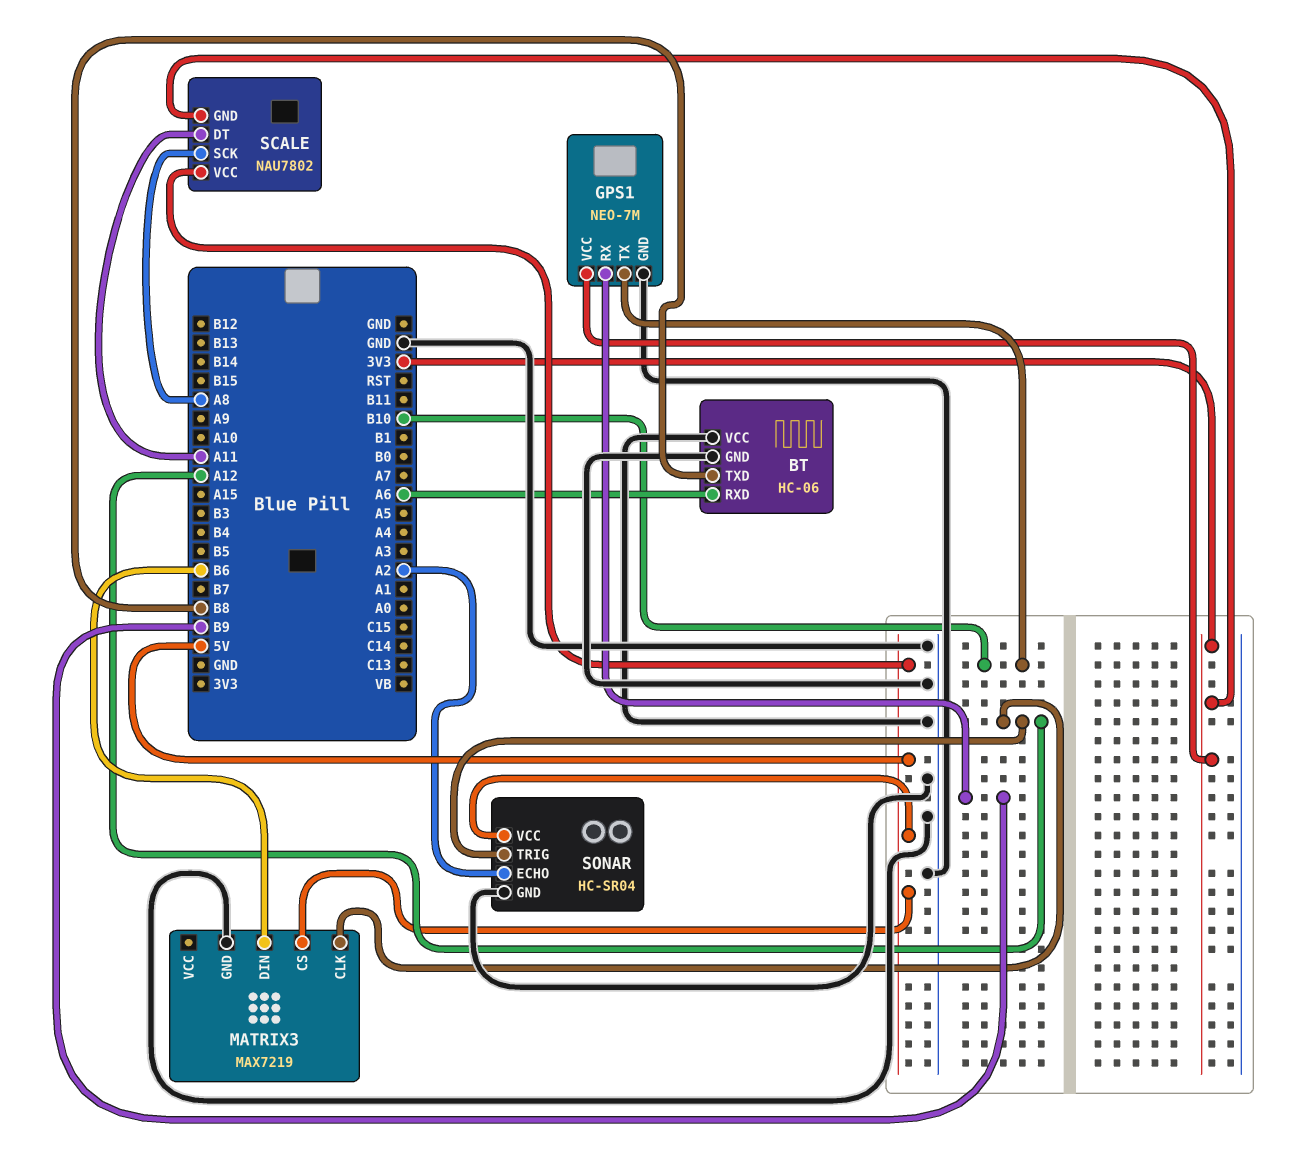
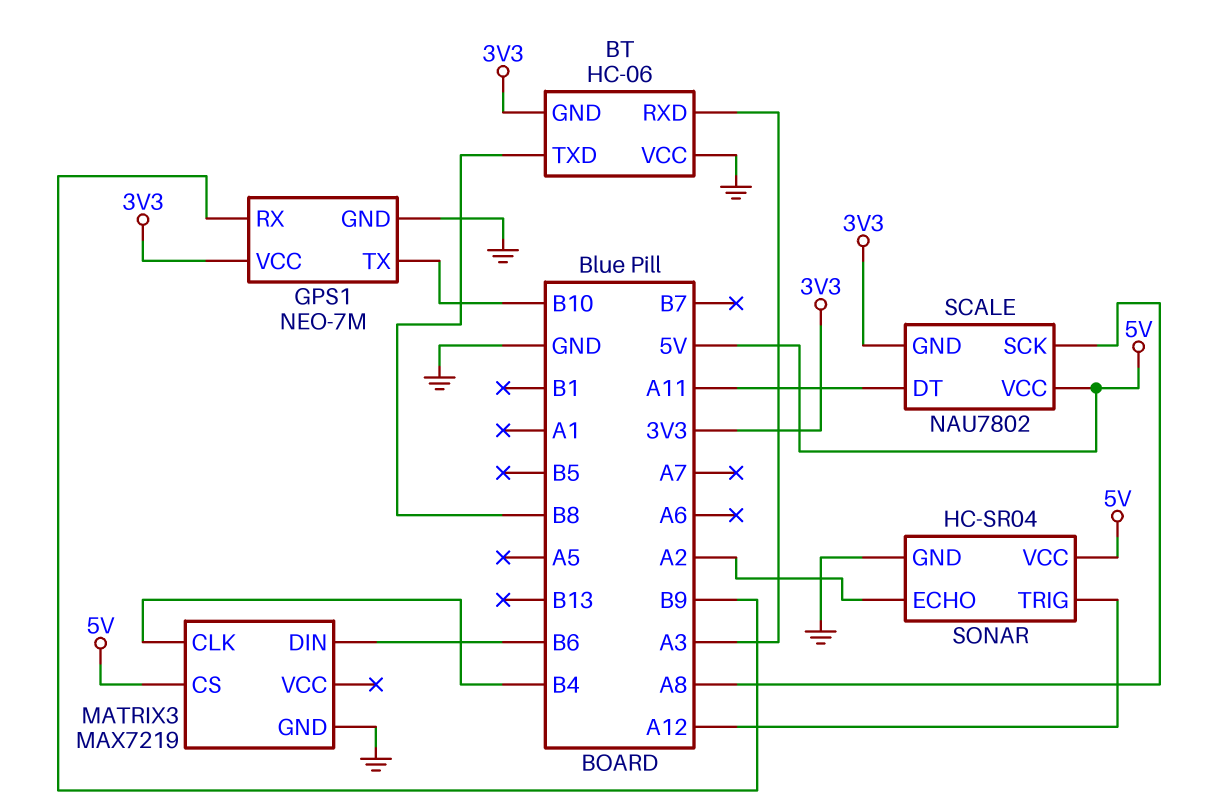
BT pin GND: GND -> 3V3
BT pin RXD: A6 -> A3
MATRIX3 pin CLK: A12 -> B4

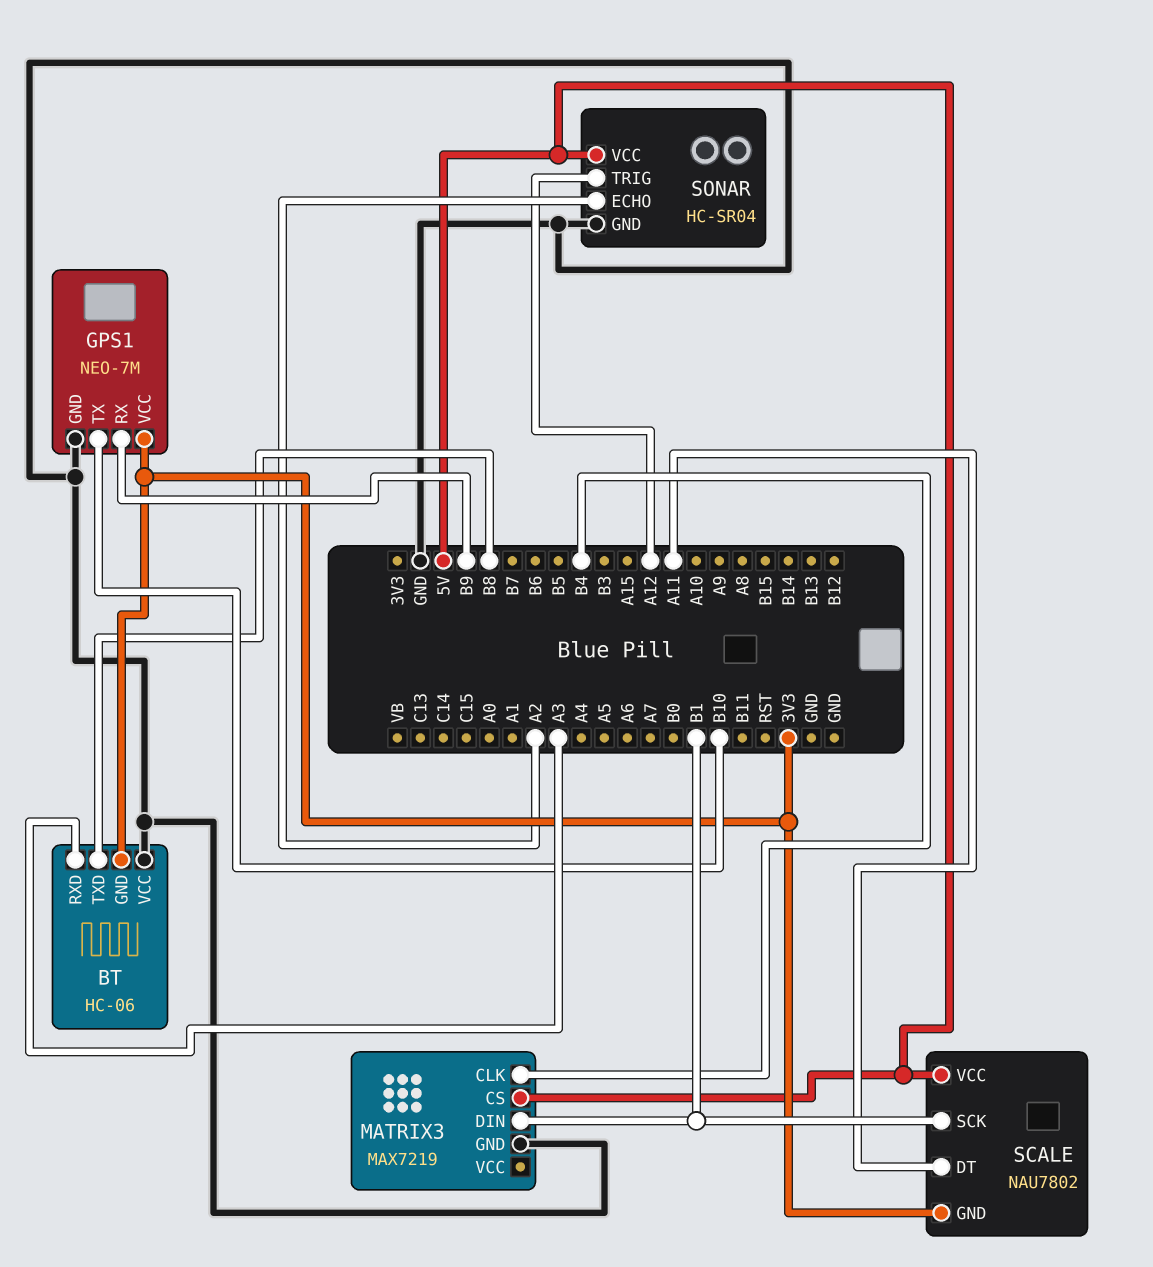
MATRIX3 pin DIN: B6 -> B1
SCALE pin SCK: A8 -> B1

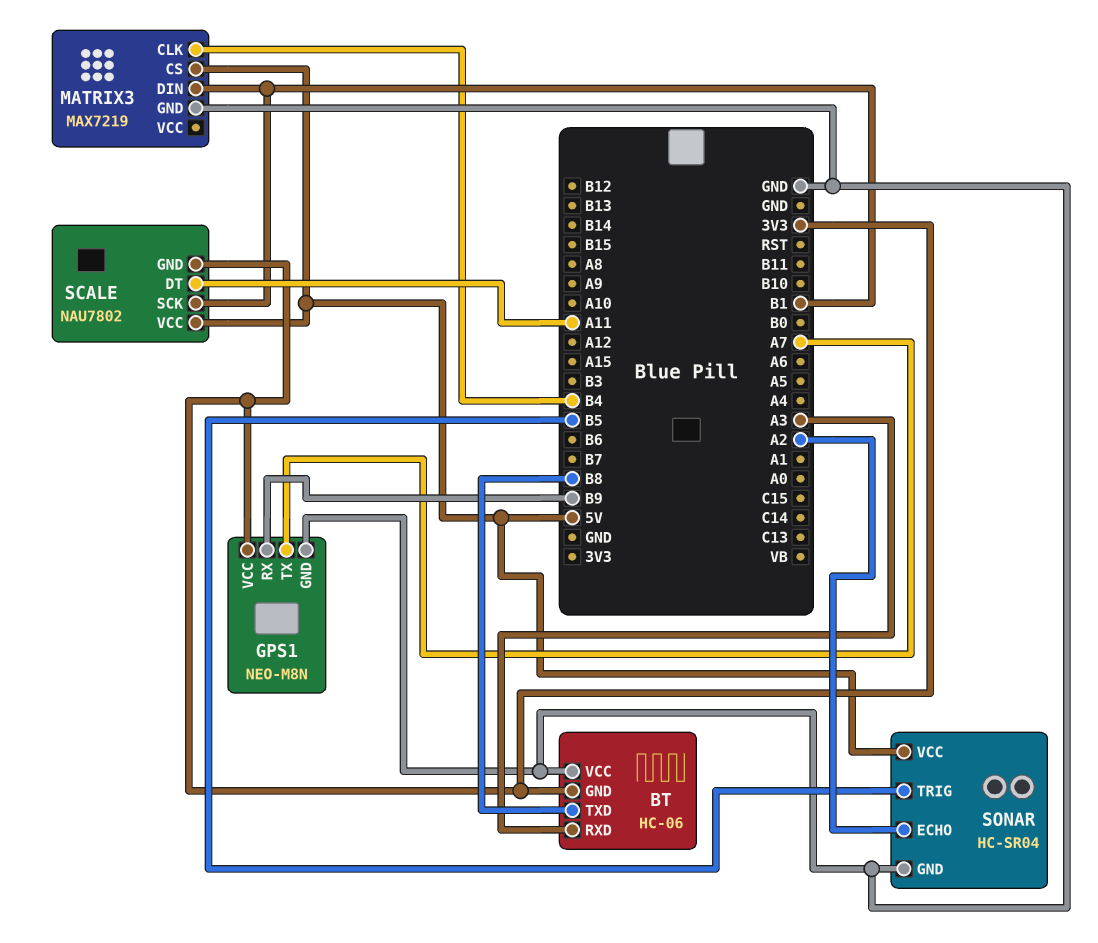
GPS1: NEO-7M -> NEO-M8N
GPS1 pin TX: B10 -> A7
SONAR pin TRIG: A12 -> B5

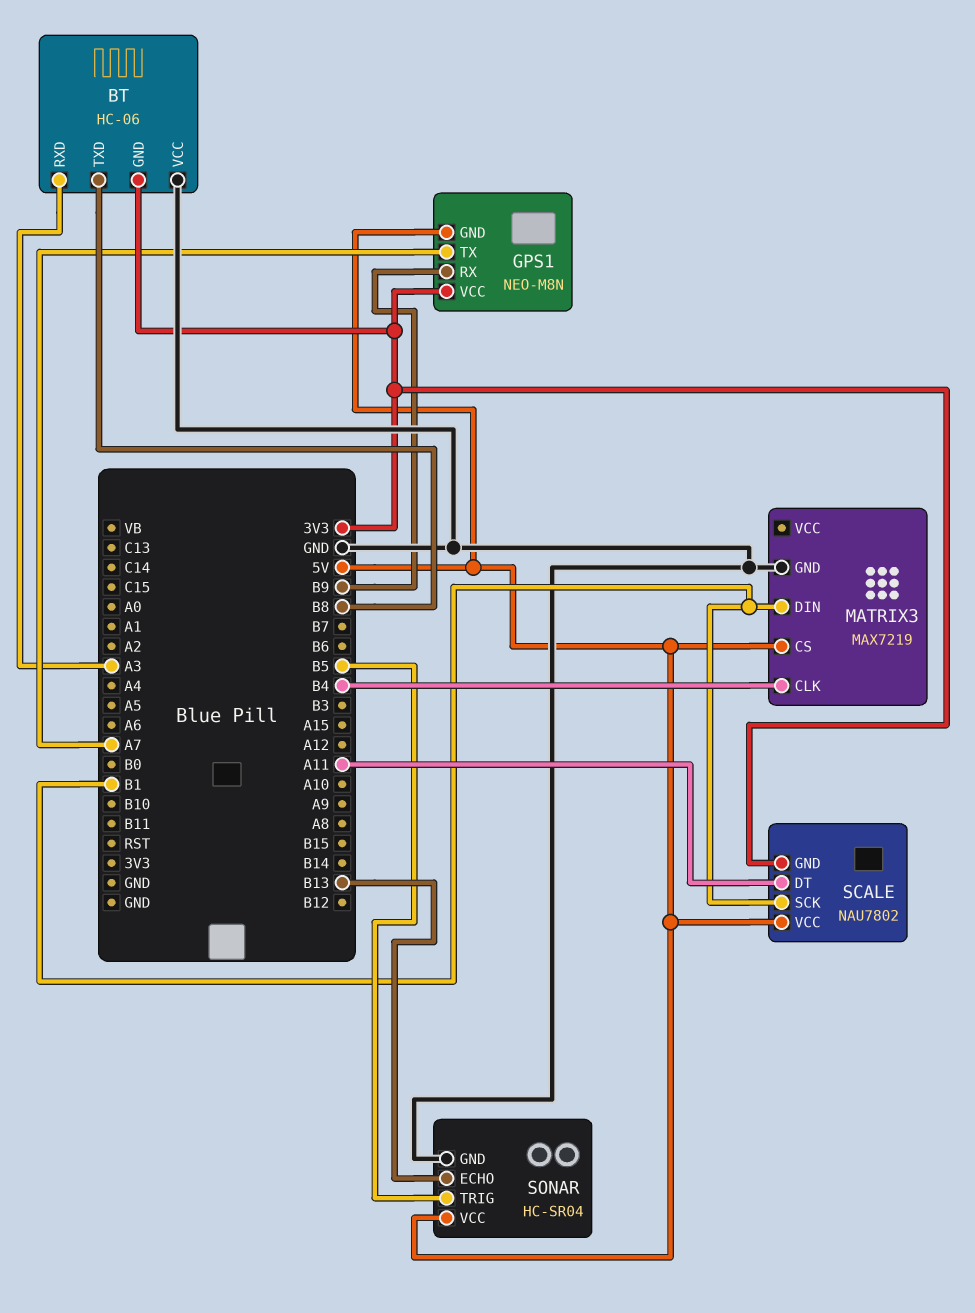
GPS1 pin GND: GND -> 5V
SONAR pin ECHO: A2 -> B13

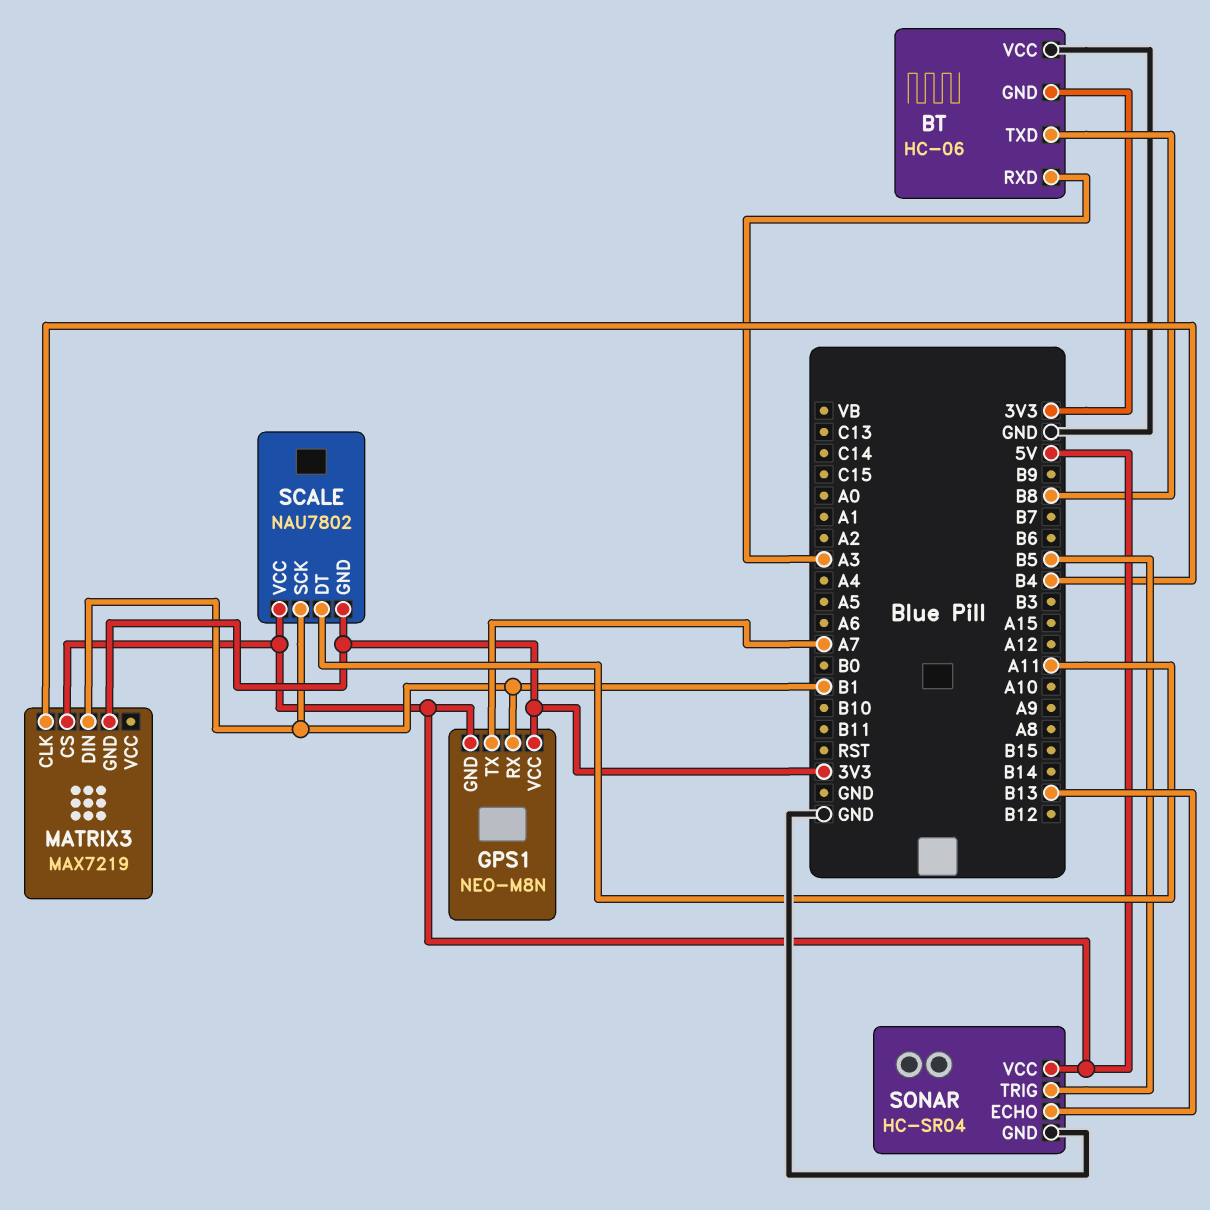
GPS1 pin RX: B9 -> B1
MATRIX3 pin GND: GND -> 3V3

